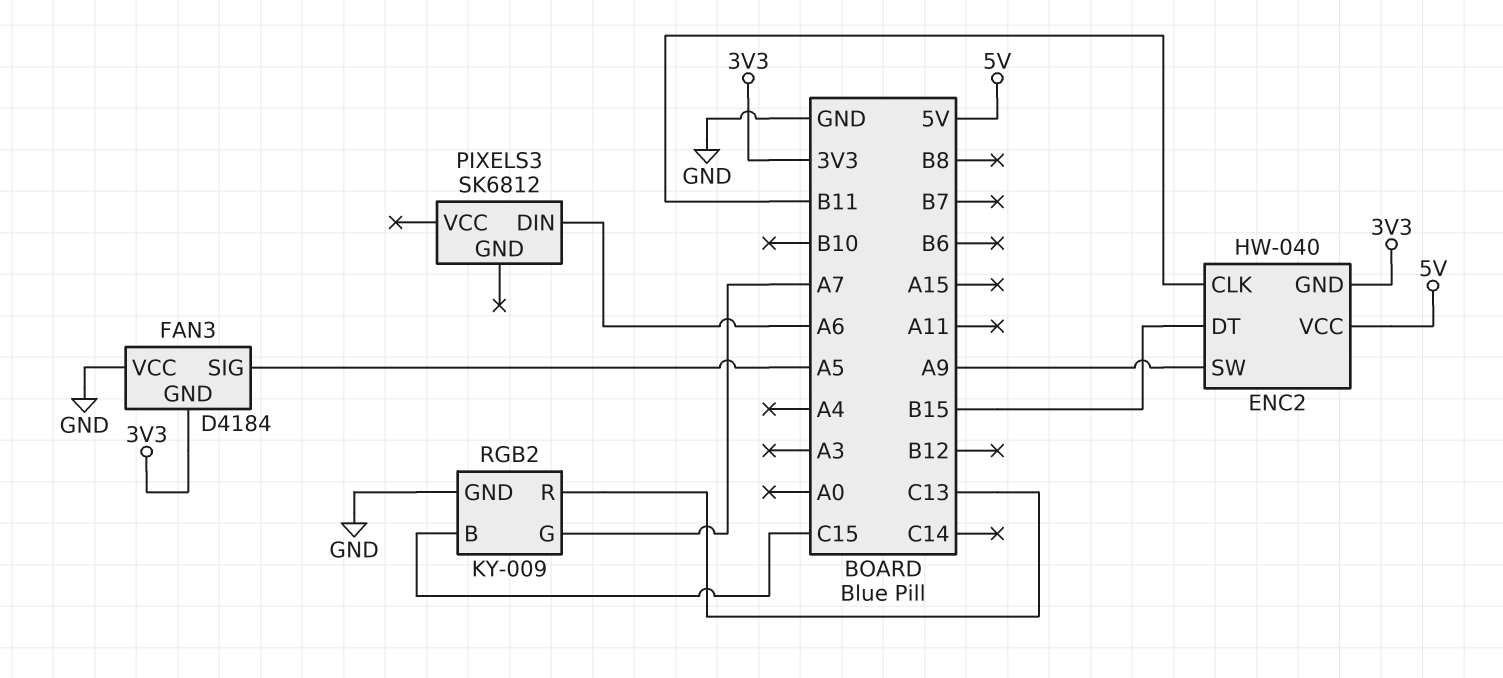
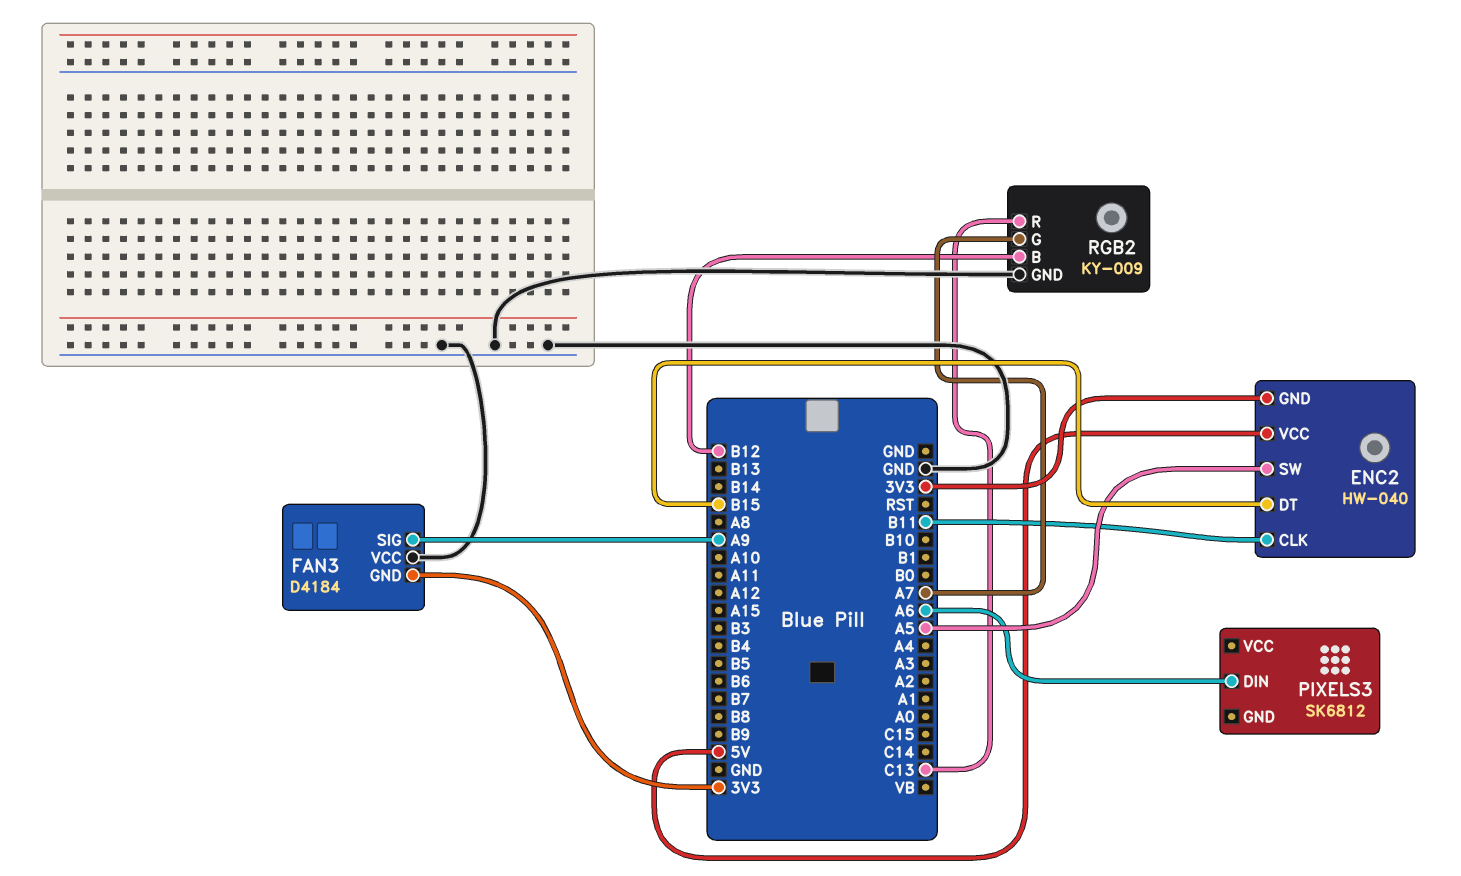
ENC2 pin SW: A9 -> A5
FAN3 pin SIG: A5 -> A9
RGB2 pin B: C15 -> B12

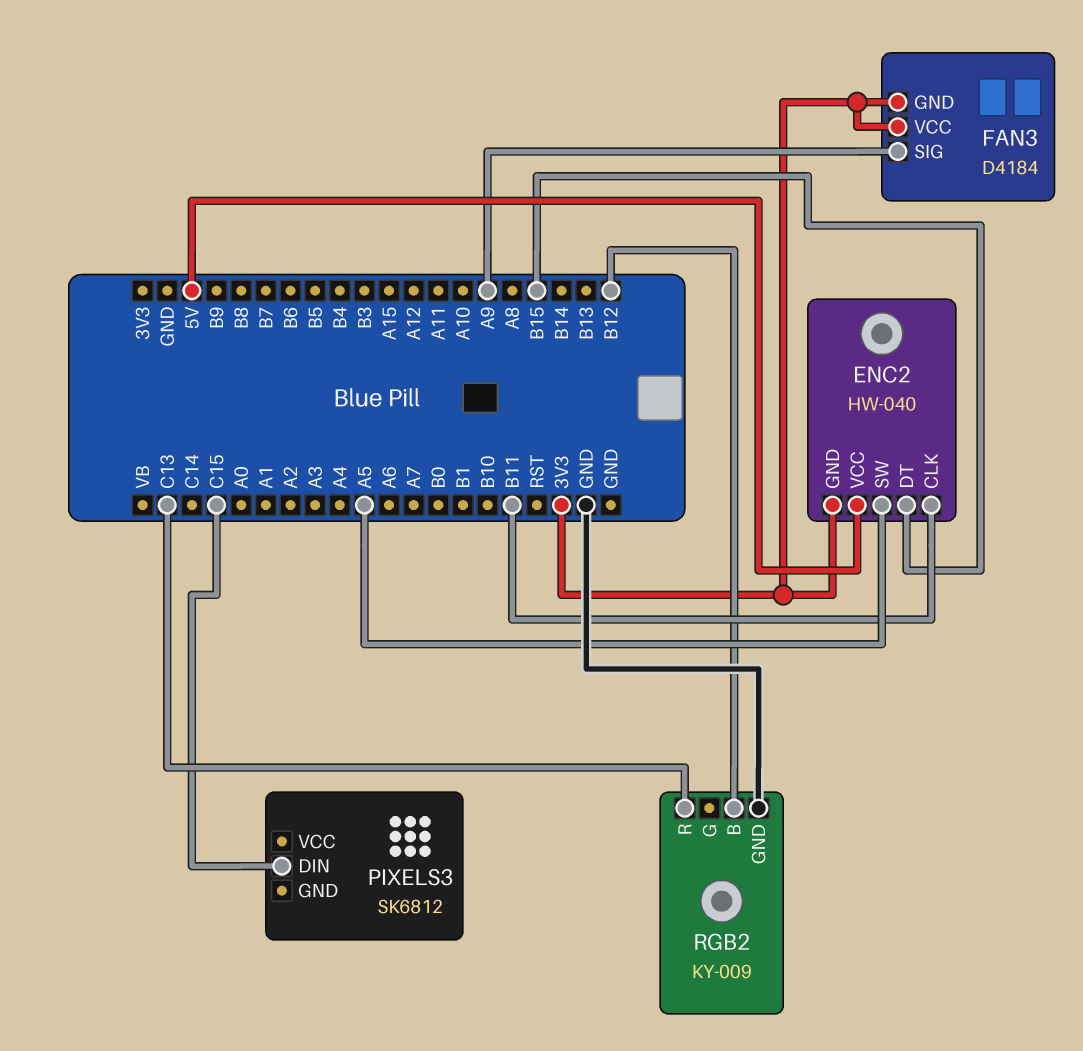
FAN3 pin VCC: GND -> 3V3
PIXELS3 pin DIN: A6 -> C15
RGB2 pin G: A7 -> none

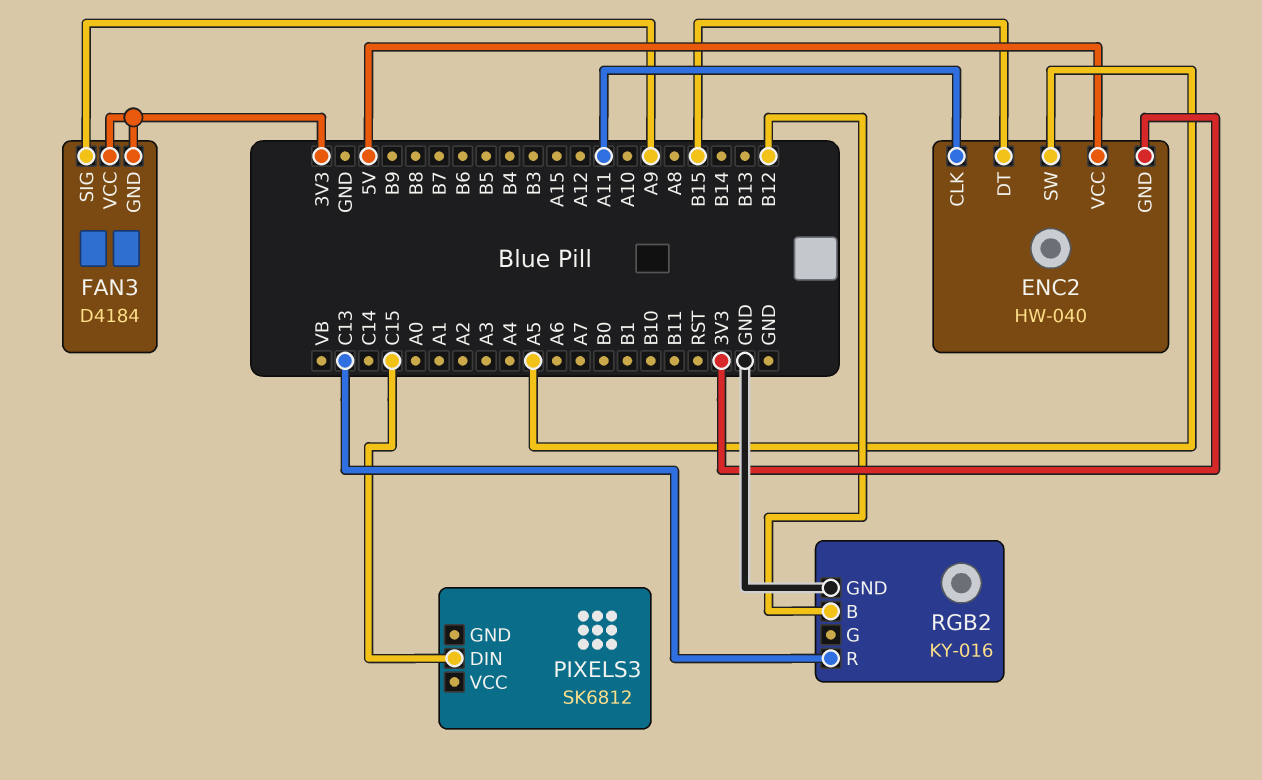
ENC2 pin CLK: B11 -> A11
RGB2: KY-009 -> KY-016

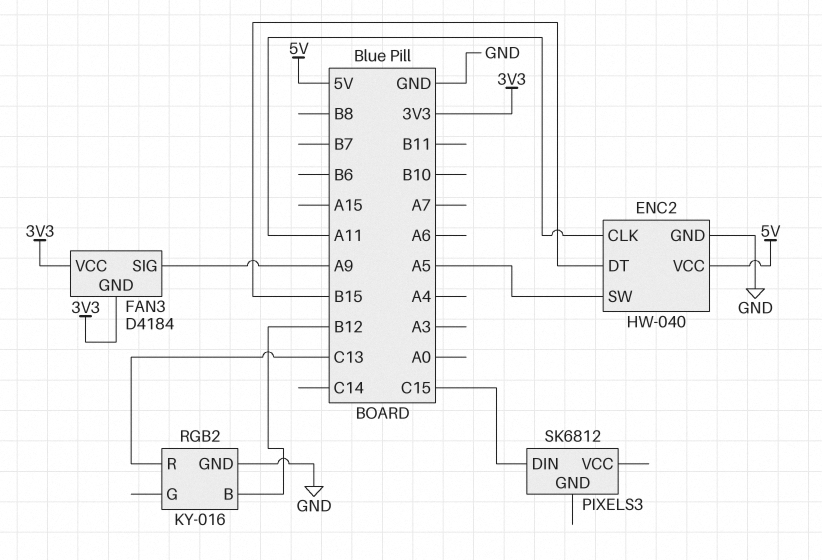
ENC2 pin GND: 3V3 -> GND

